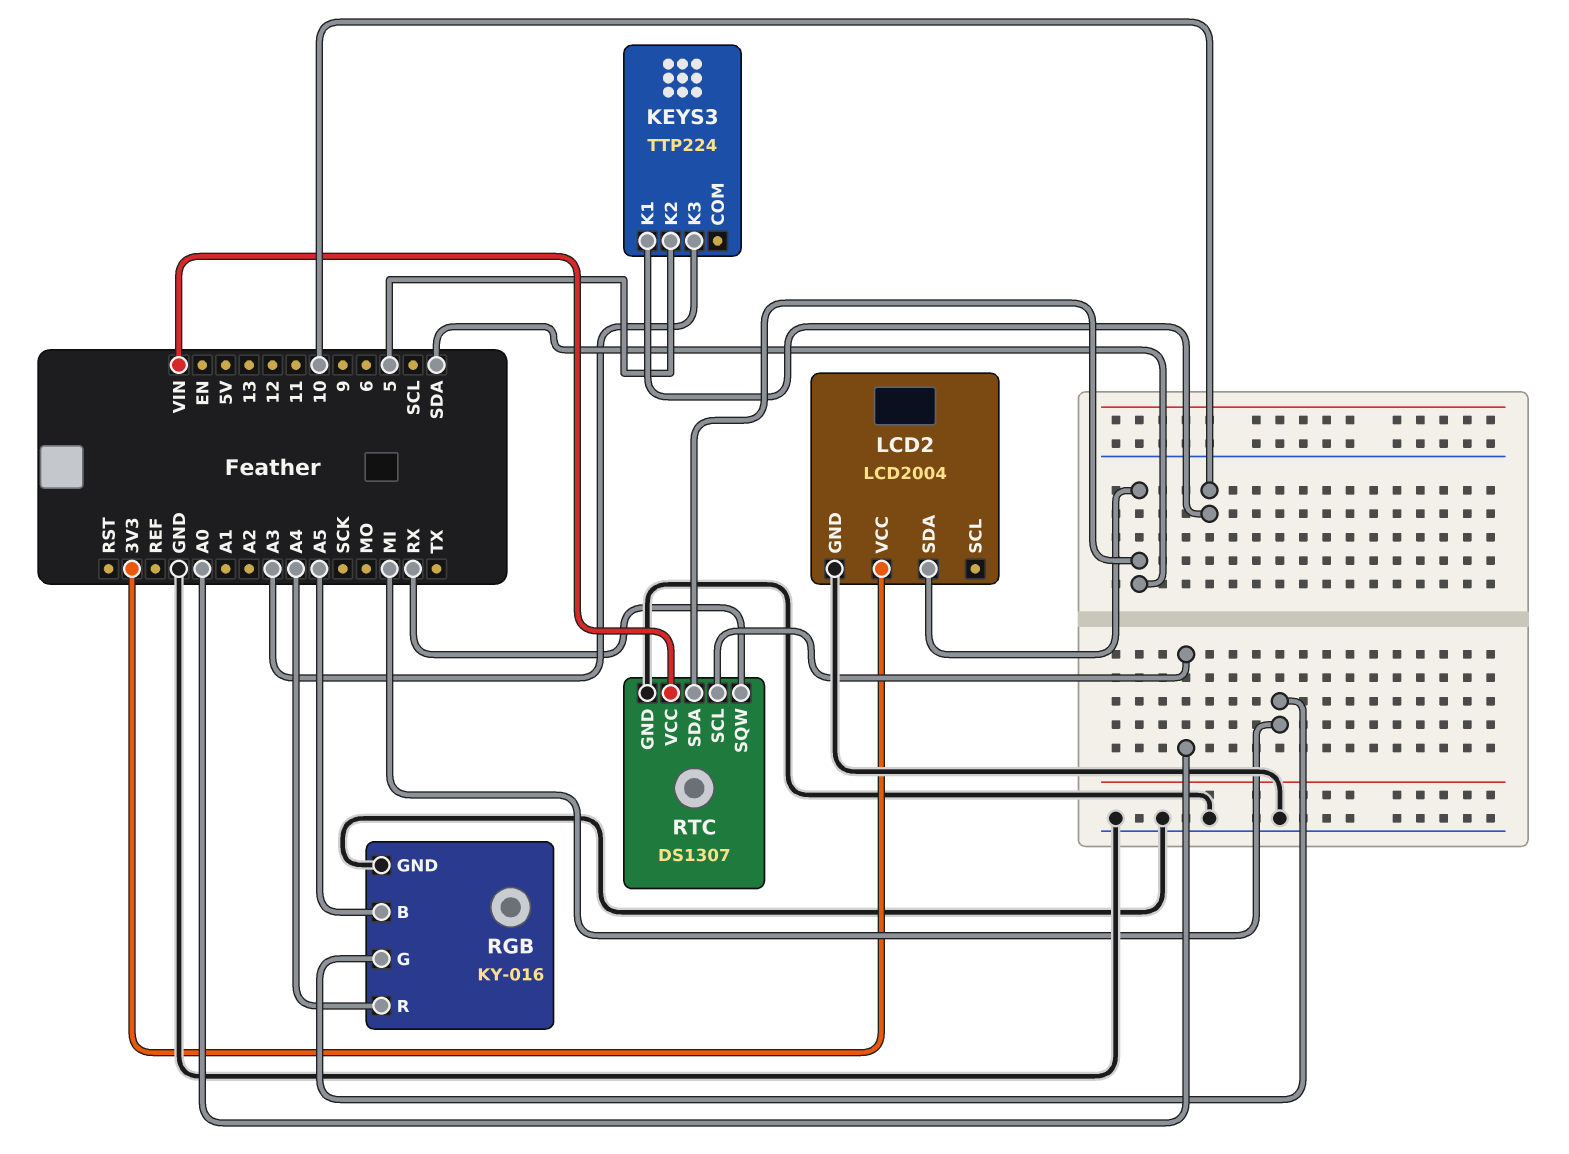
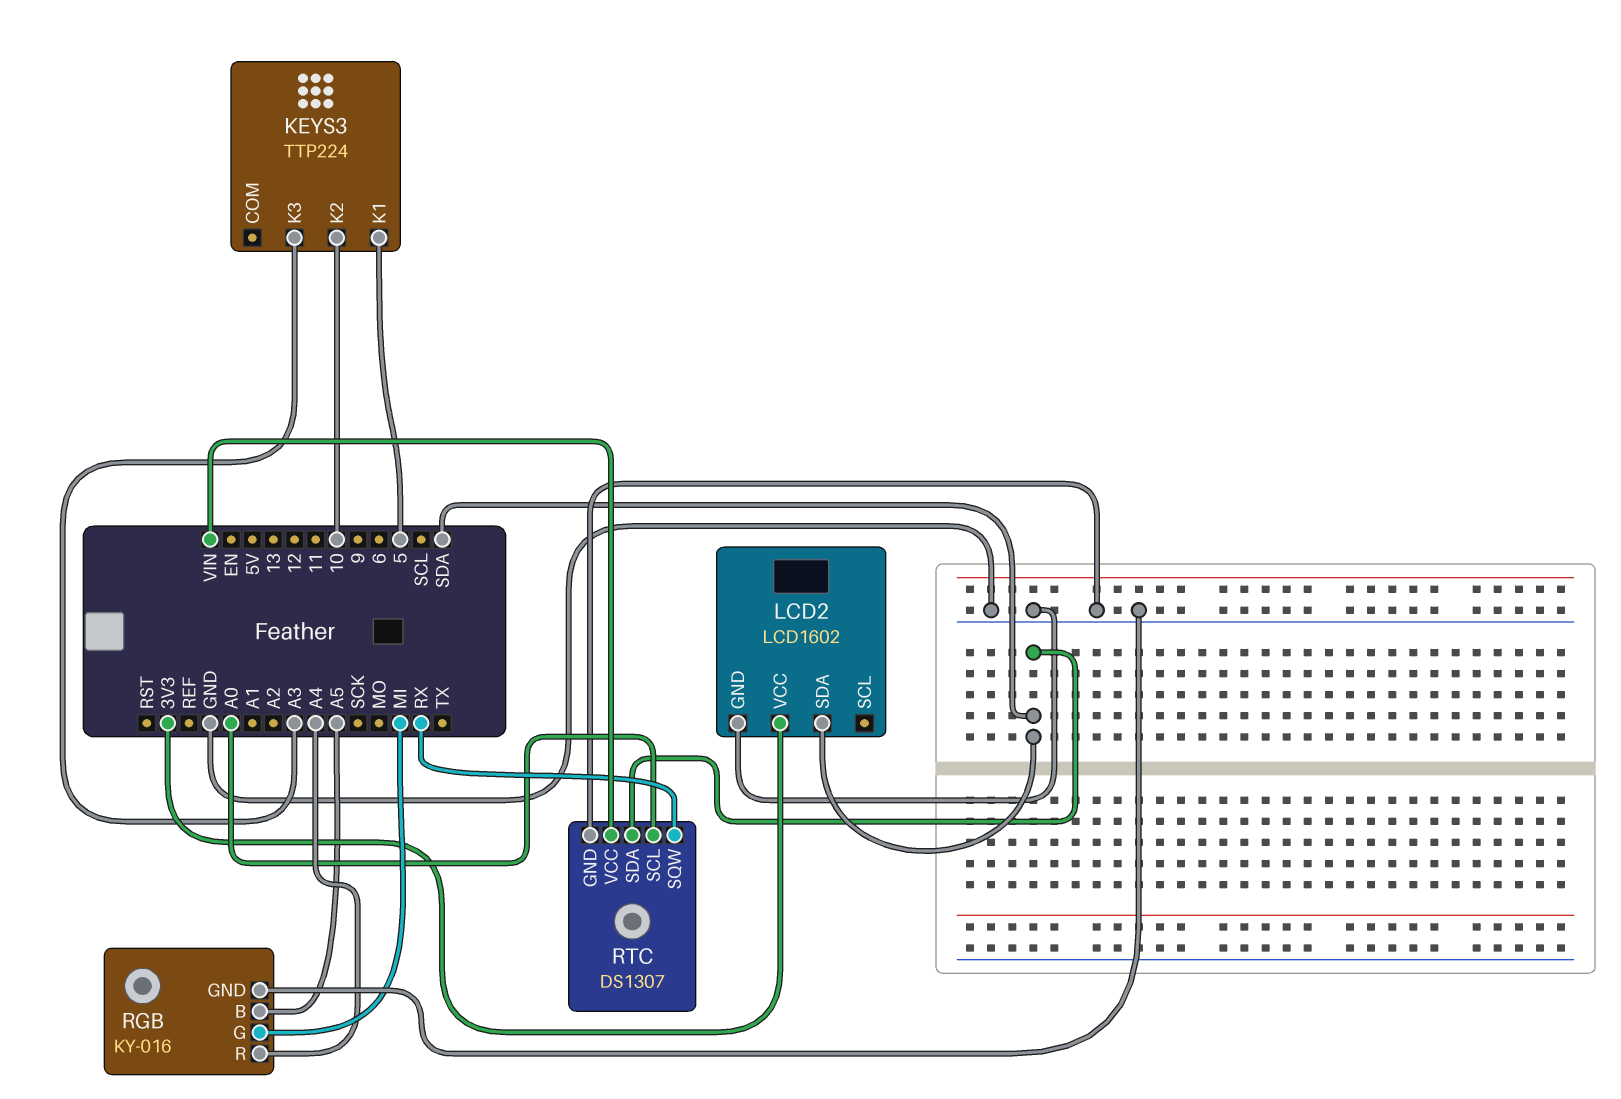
KEYS3 pin K1: 10 -> 5
KEYS3 pin K2: 5 -> 10
LCD2: LCD2004 -> LCD1602

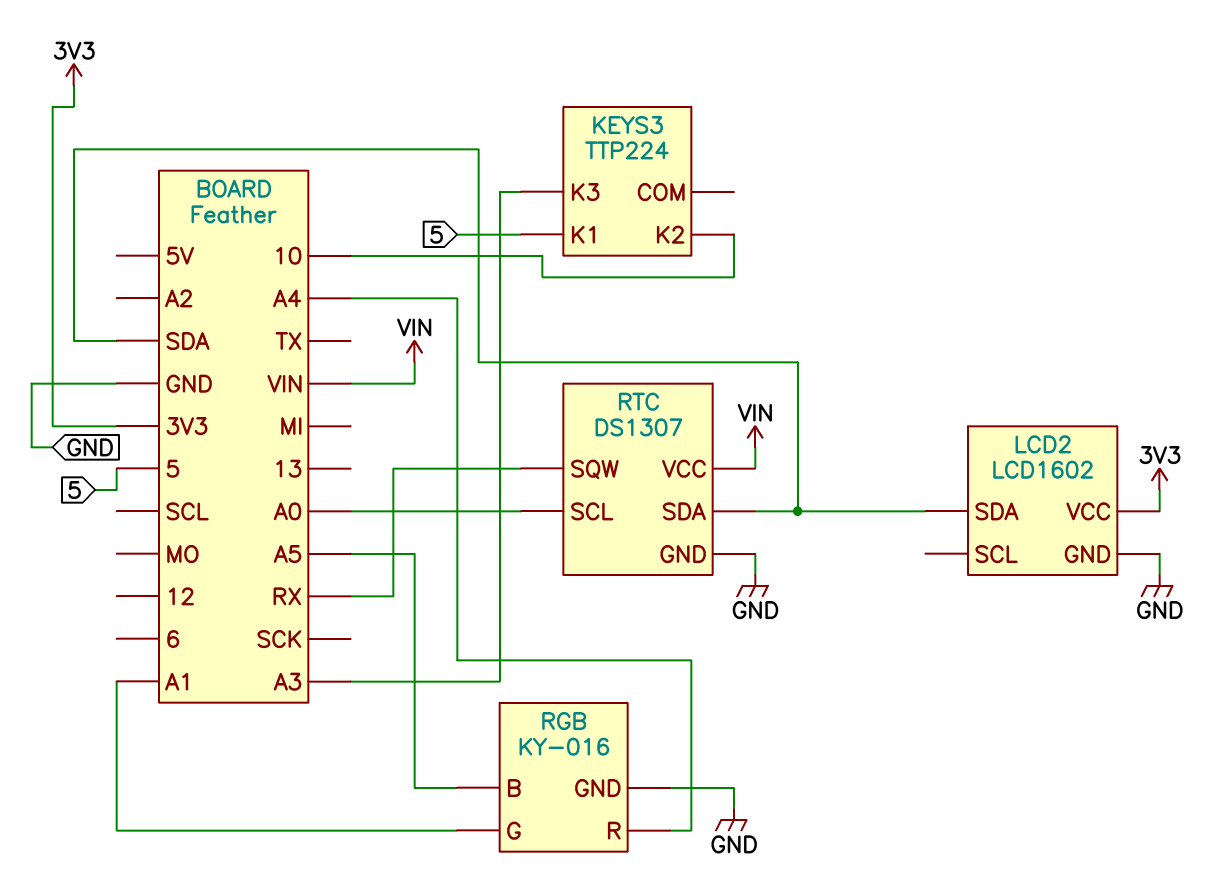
RGB pin G: MI -> A1

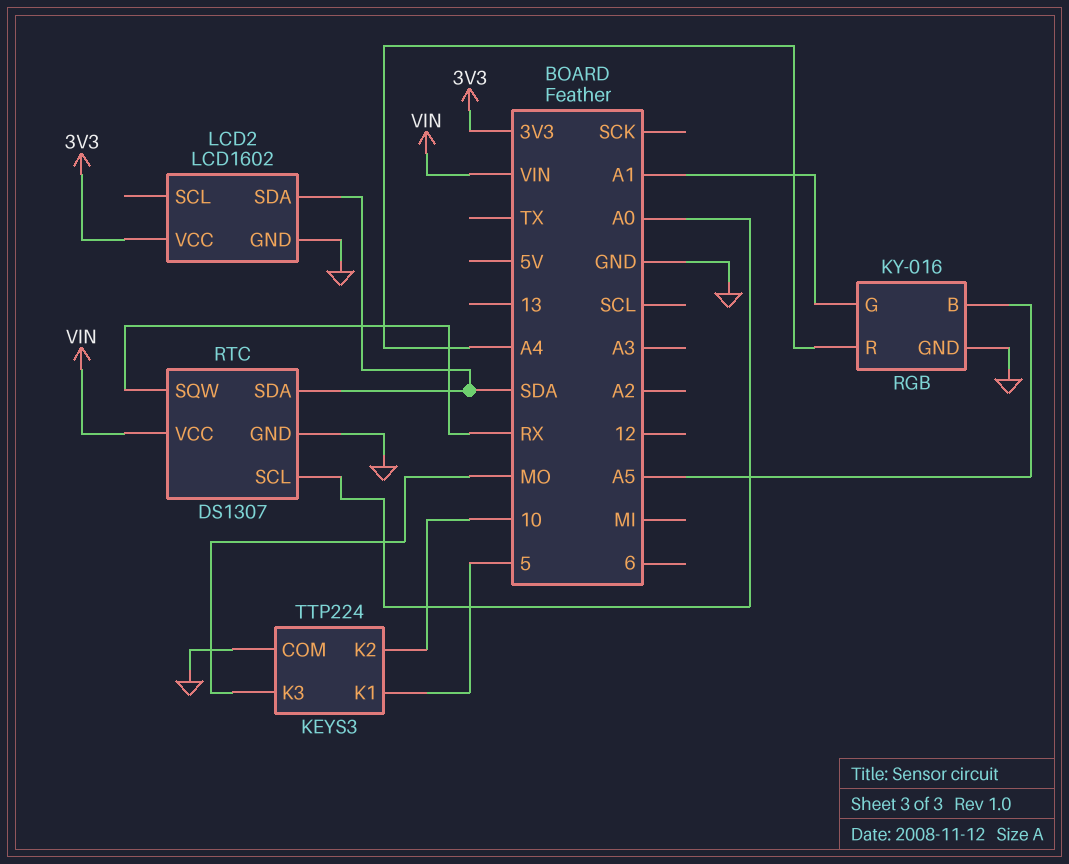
KEYS3 pin COM: none -> GND
KEYS3 pin K3: A3 -> MO

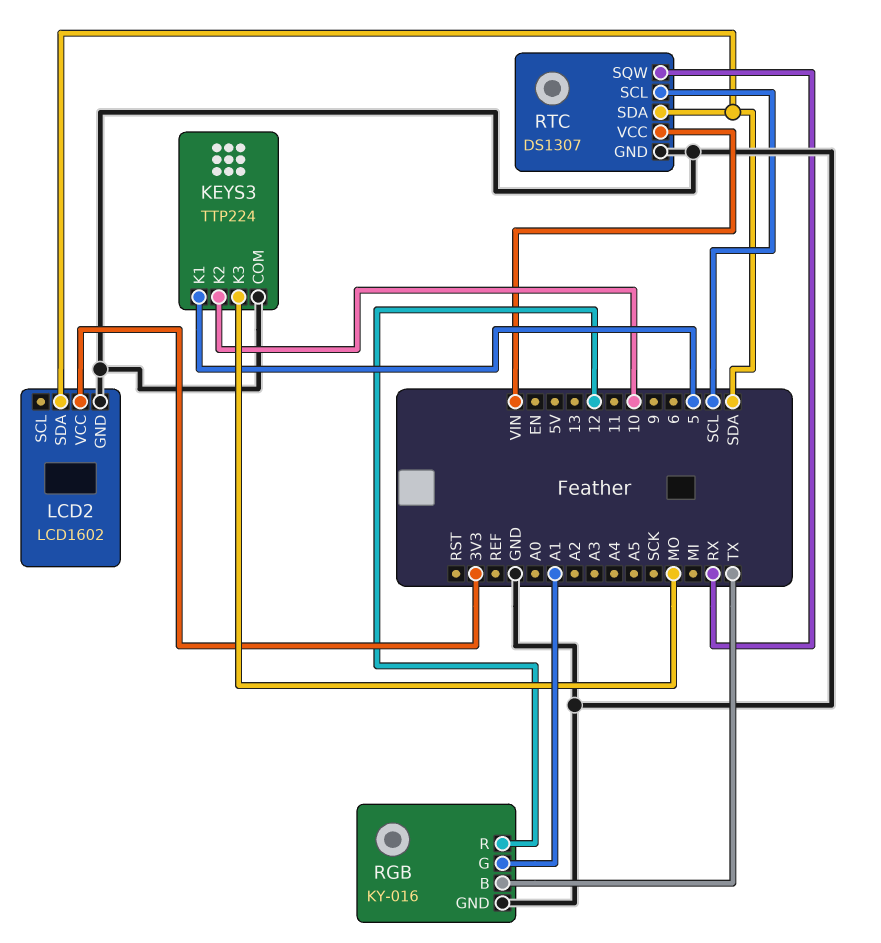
RGB pin B: A5 -> TX
RGB pin R: A4 -> 12
RTC pin SCL: A0 -> SCL

